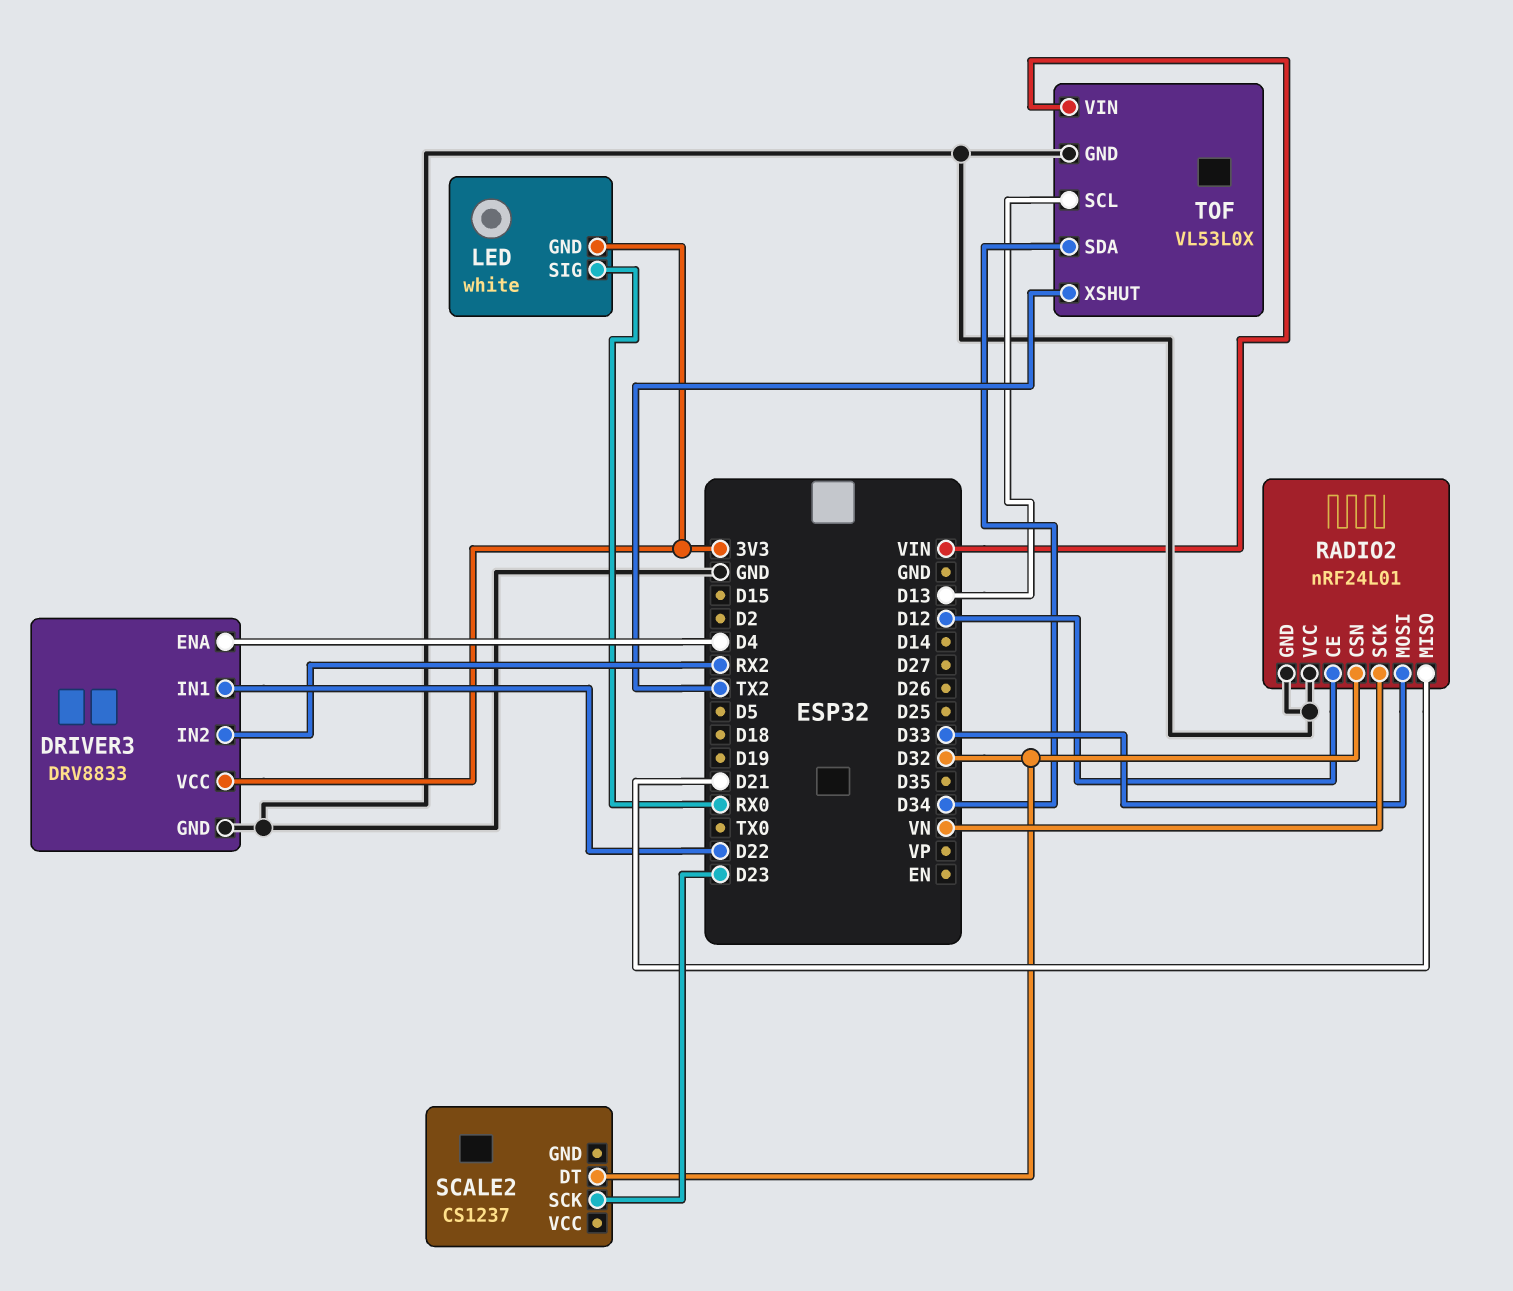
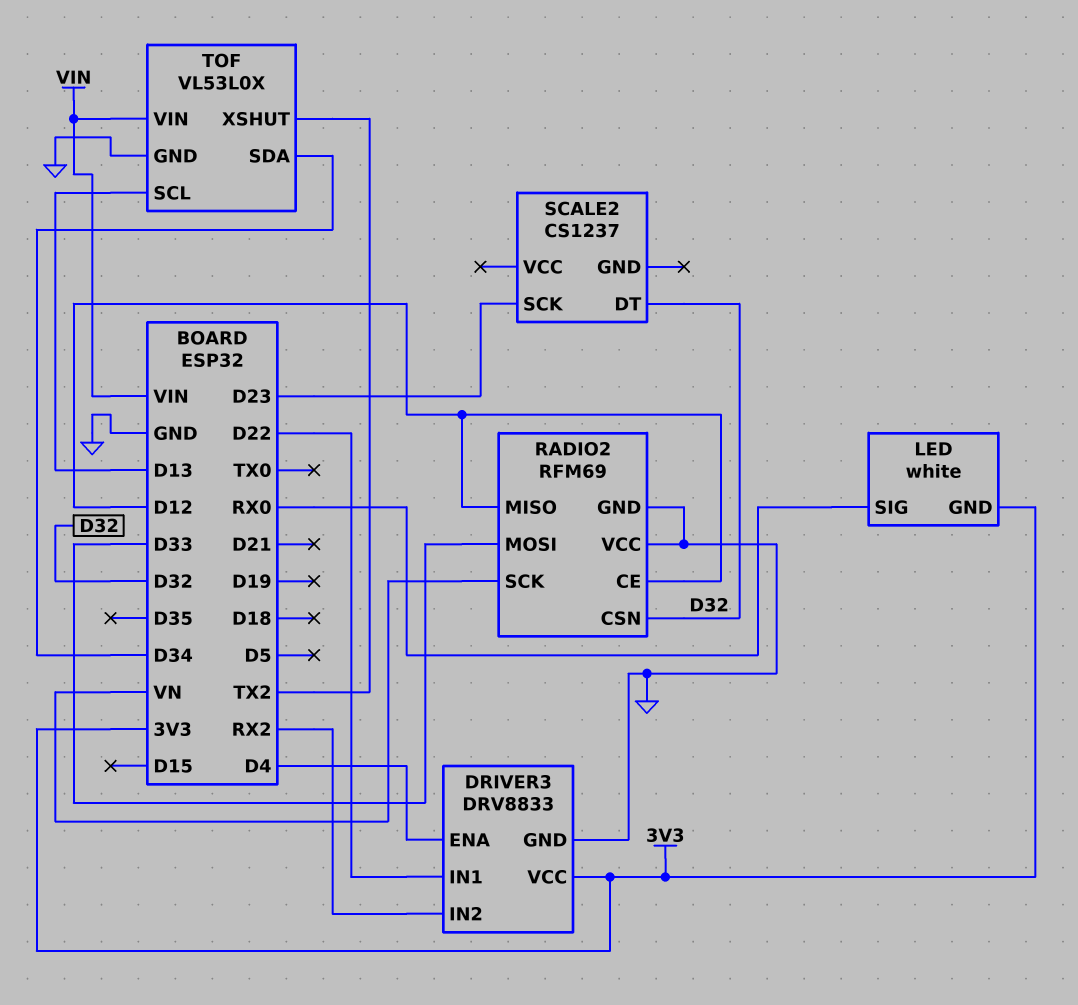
RADIO2: nRF24L01 -> RFM69
RADIO2 pin MISO: D21 -> D12

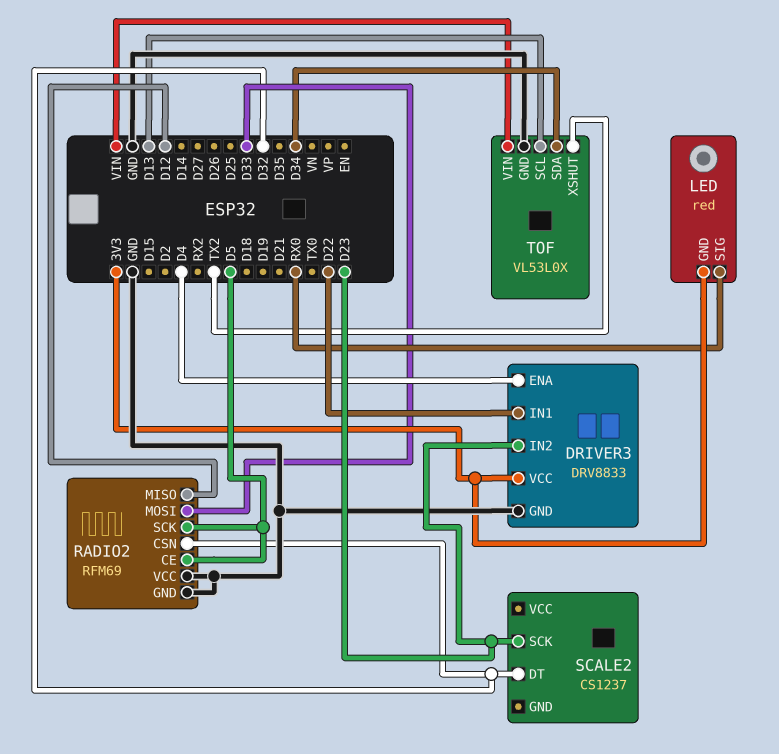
DRIVER3 pin IN2: RX2 -> D23
LED: white -> red
RADIO2 pin CE: D12 -> D5
RADIO2 pin SCK: VN -> D5

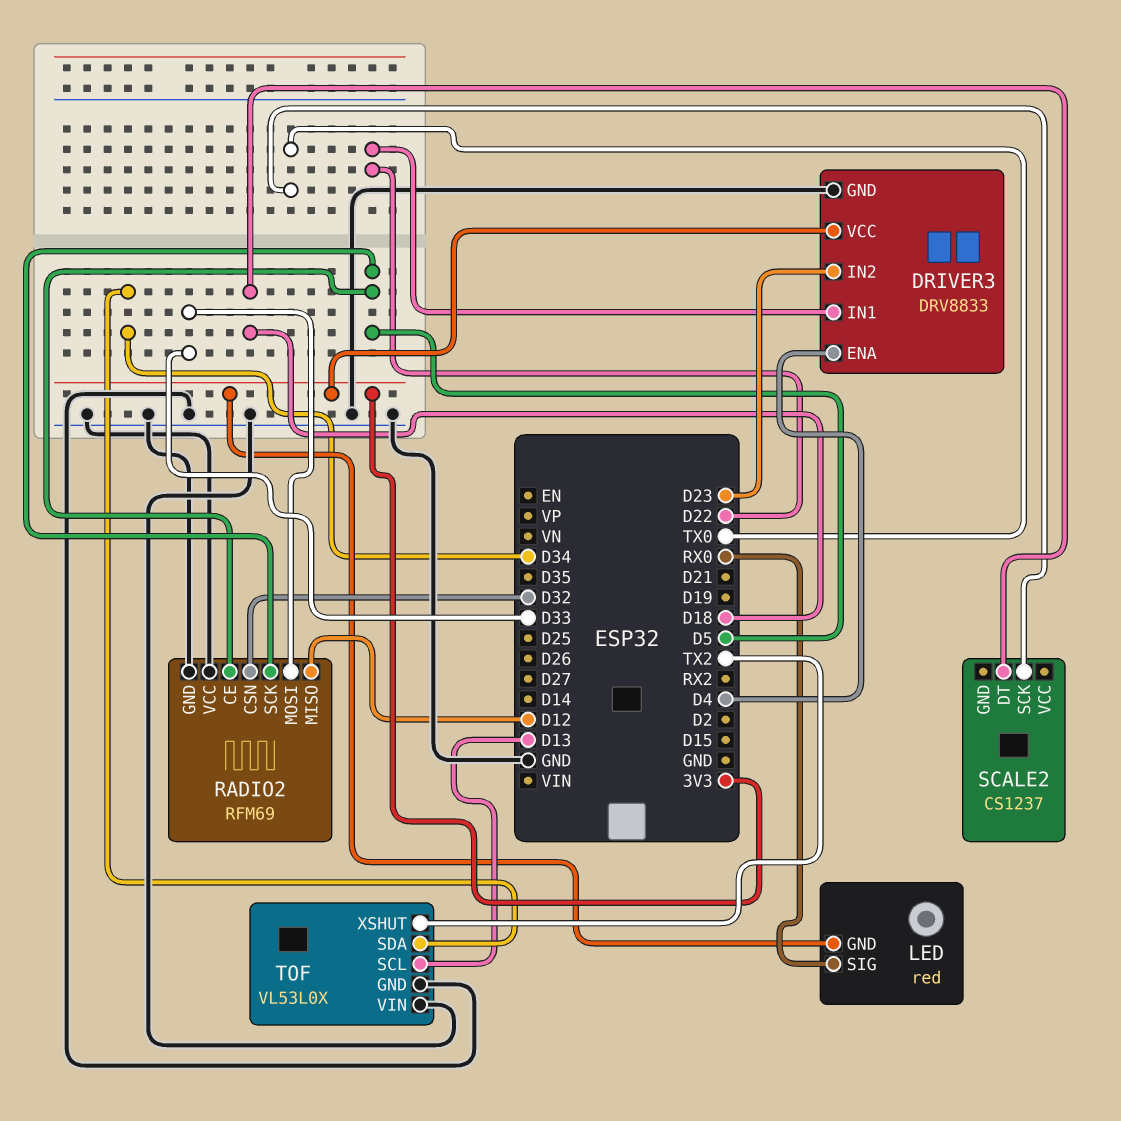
SCALE2 pin DT: D32 -> D18
SCALE2 pin SCK: D23 -> TX0
TOF pin VIN: VIN -> GND

